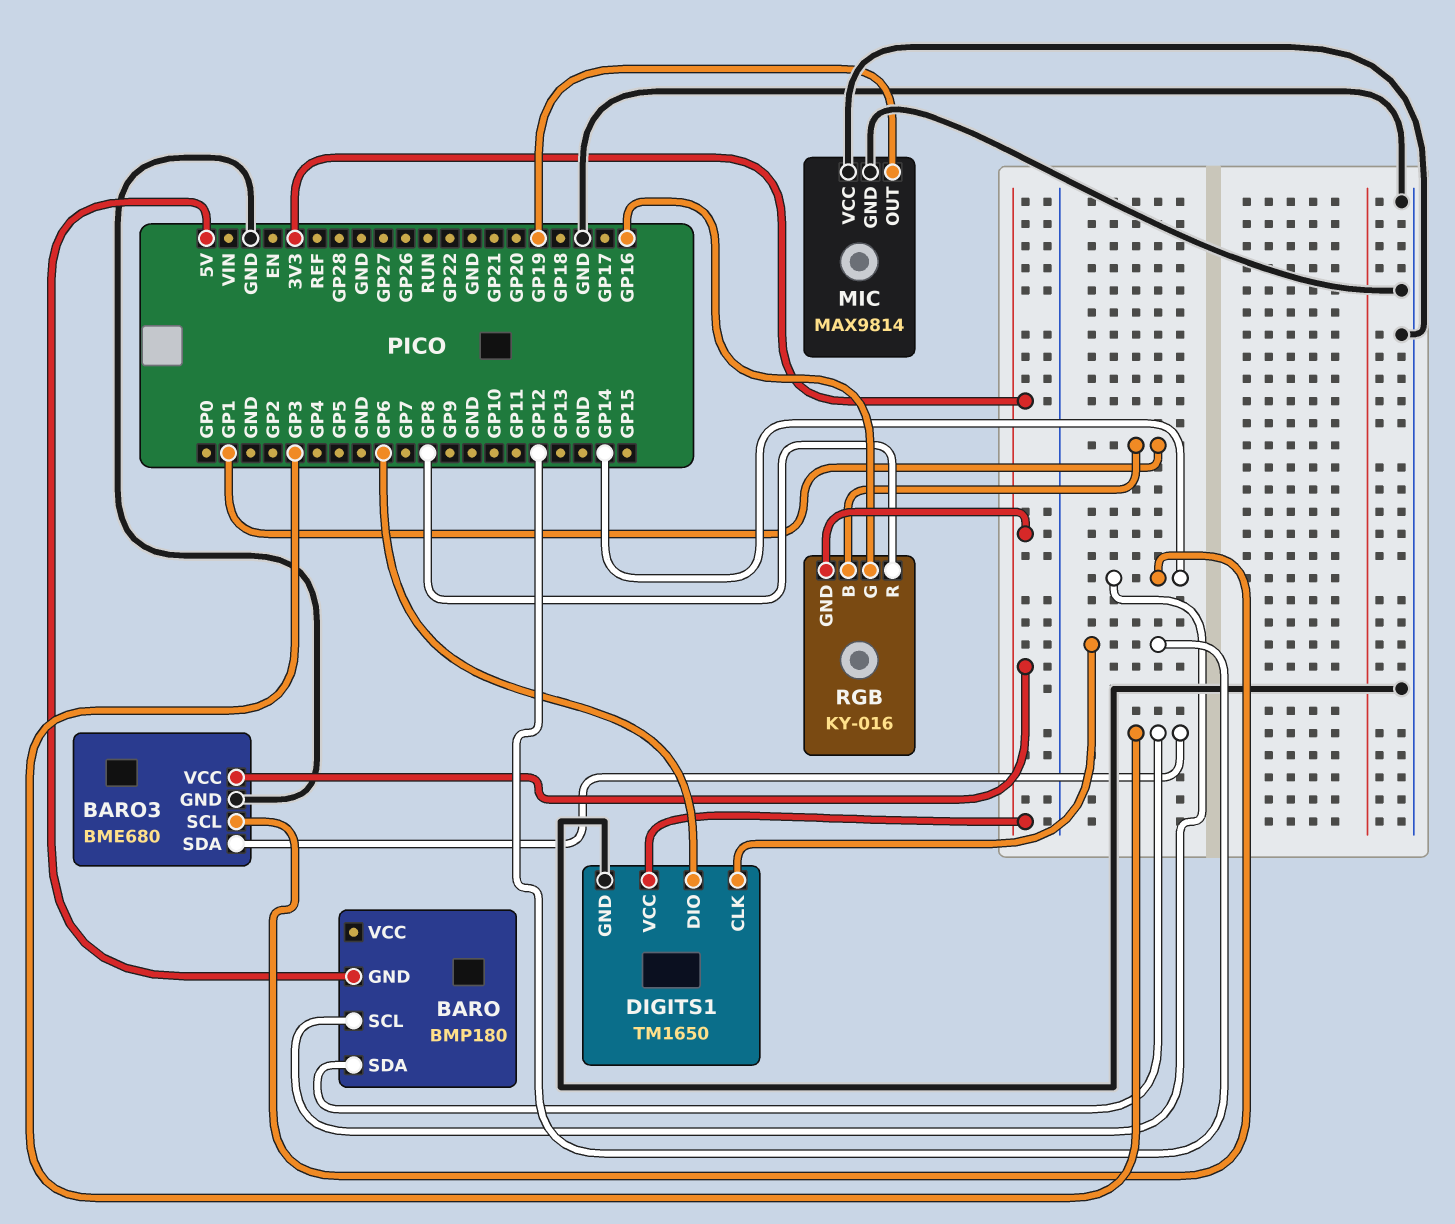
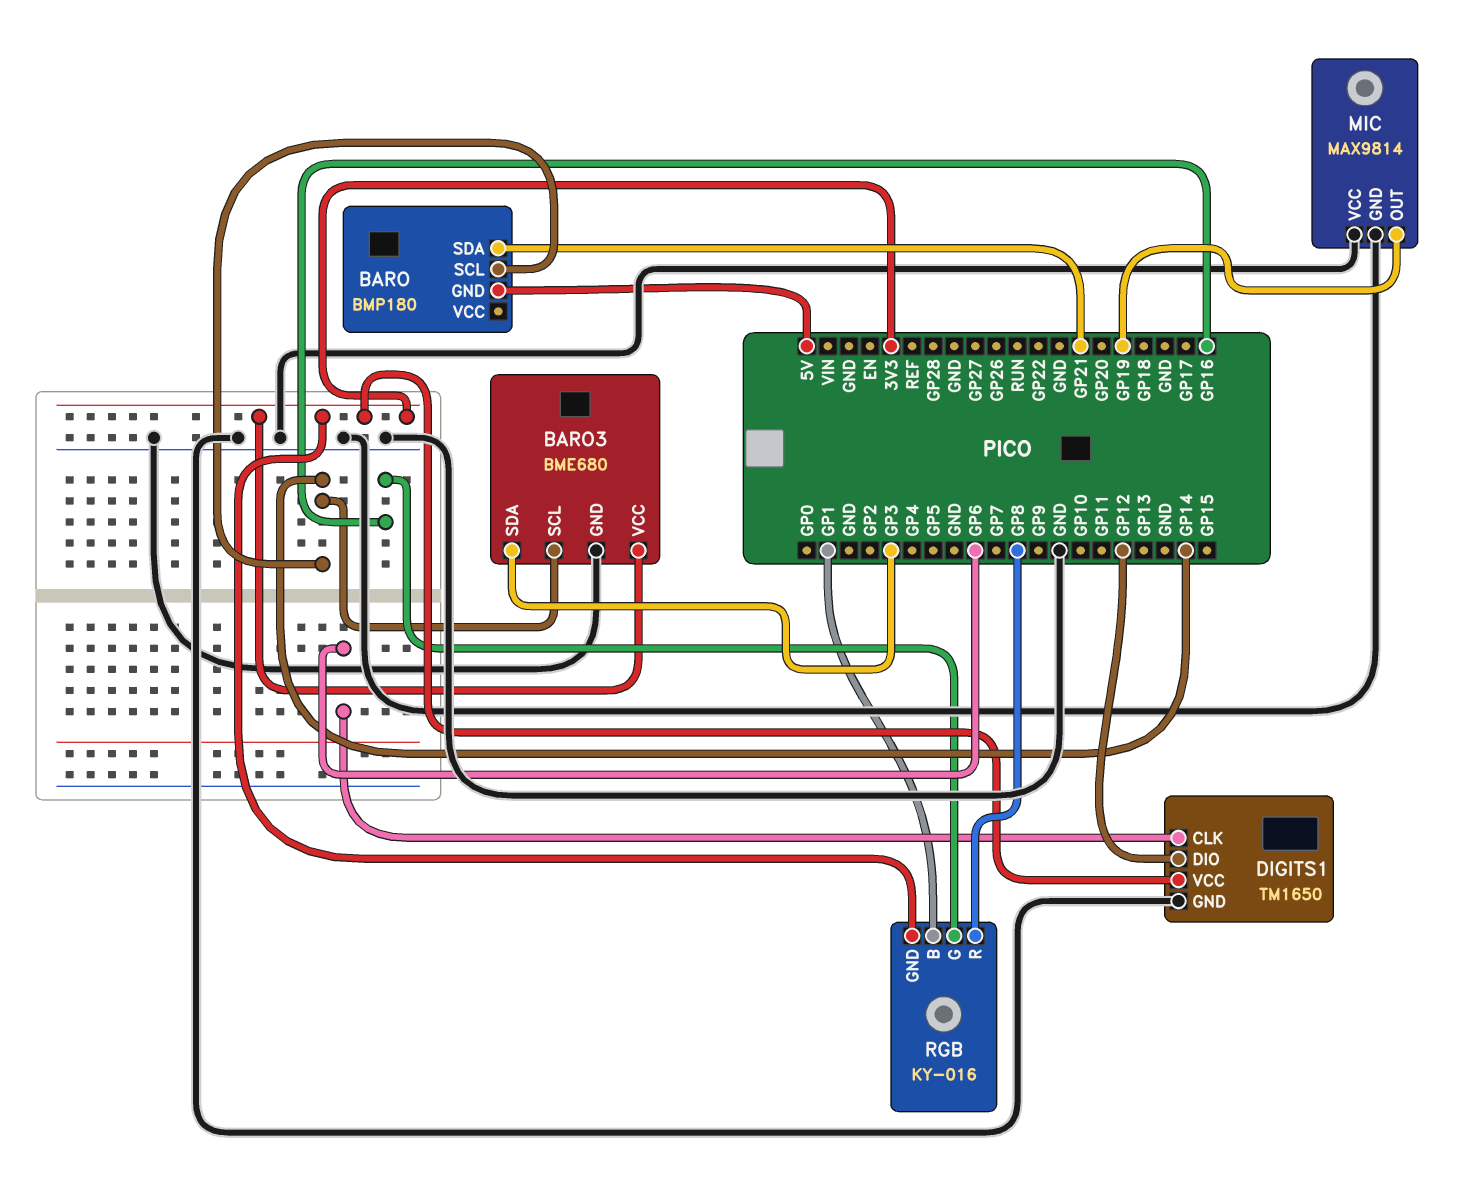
BARO pin SDA: GP3 -> GP21
DIGITS1 pin CLK: GP12 -> GP6
DIGITS1 pin DIO: GP6 -> GP12

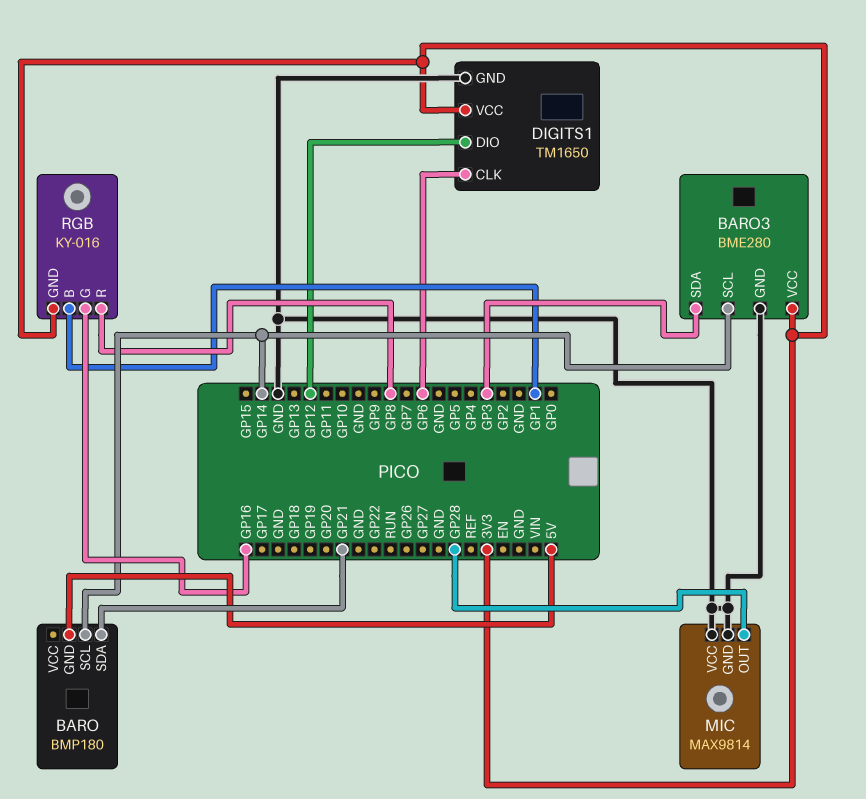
BARO3: BME680 -> BME280
MIC pin OUT: GP19 -> GP28

